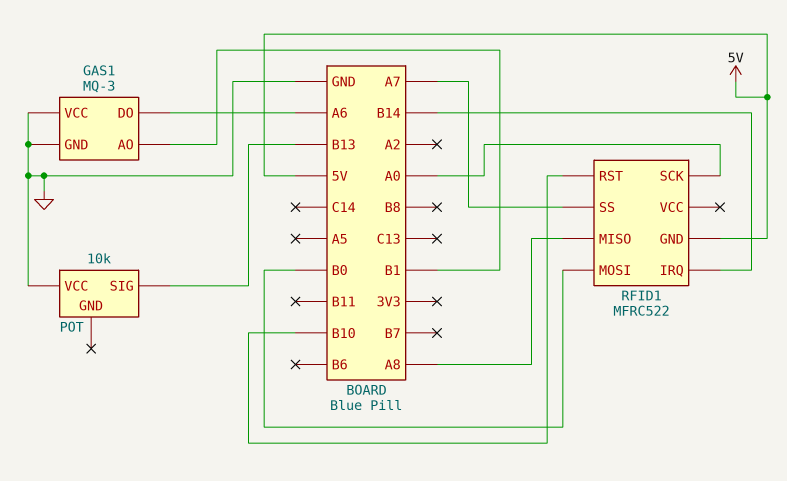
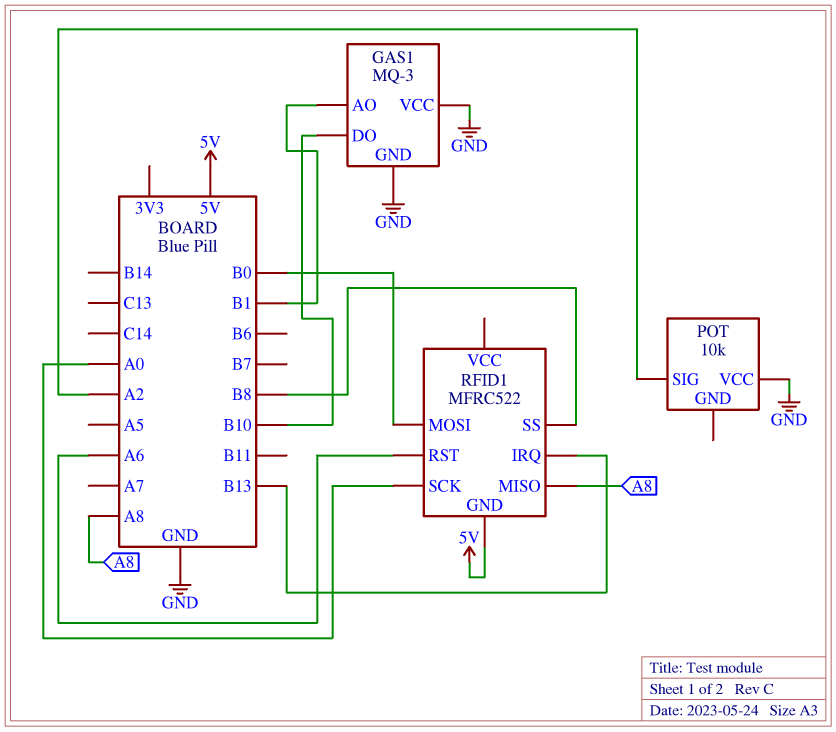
GAS1 pin DO: A6 -> B10
POT pin SIG: B13 -> A2
RFID1 pin IRQ: B14 -> B13
RFID1 pin RST: B10 -> A6
RFID1 pin SS: A7 -> B8

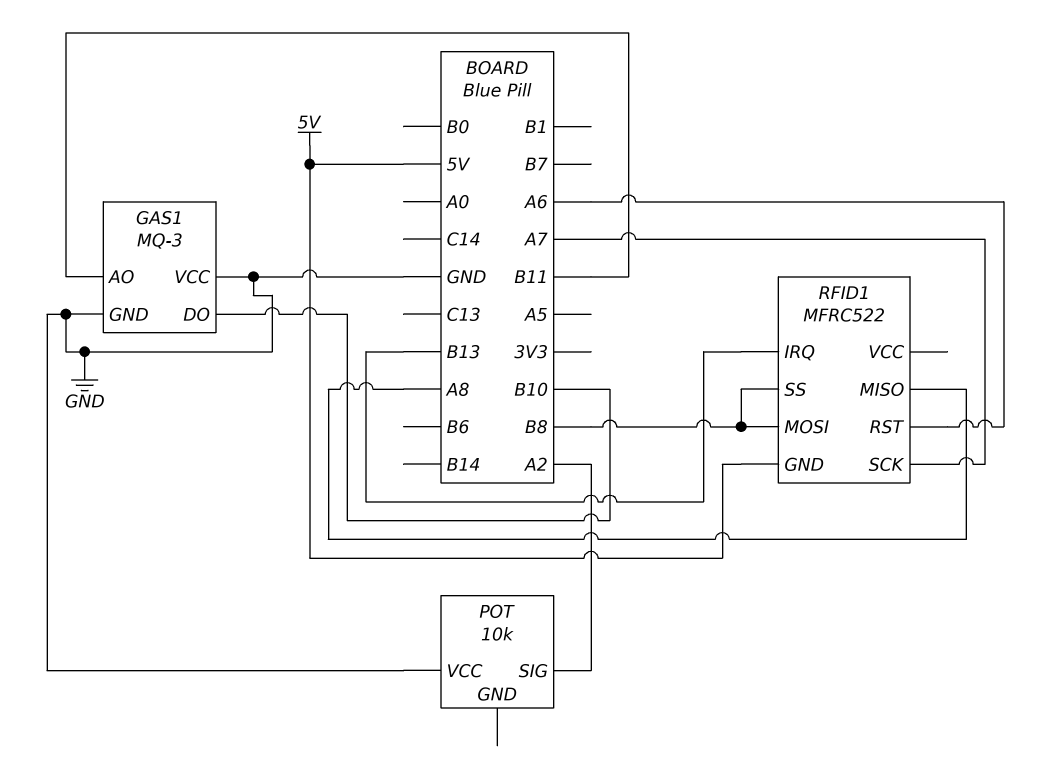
GAS1 pin AO: B1 -> B11
RFID1 pin MOSI: B0 -> B8
RFID1 pin SCK: A0 -> A7

